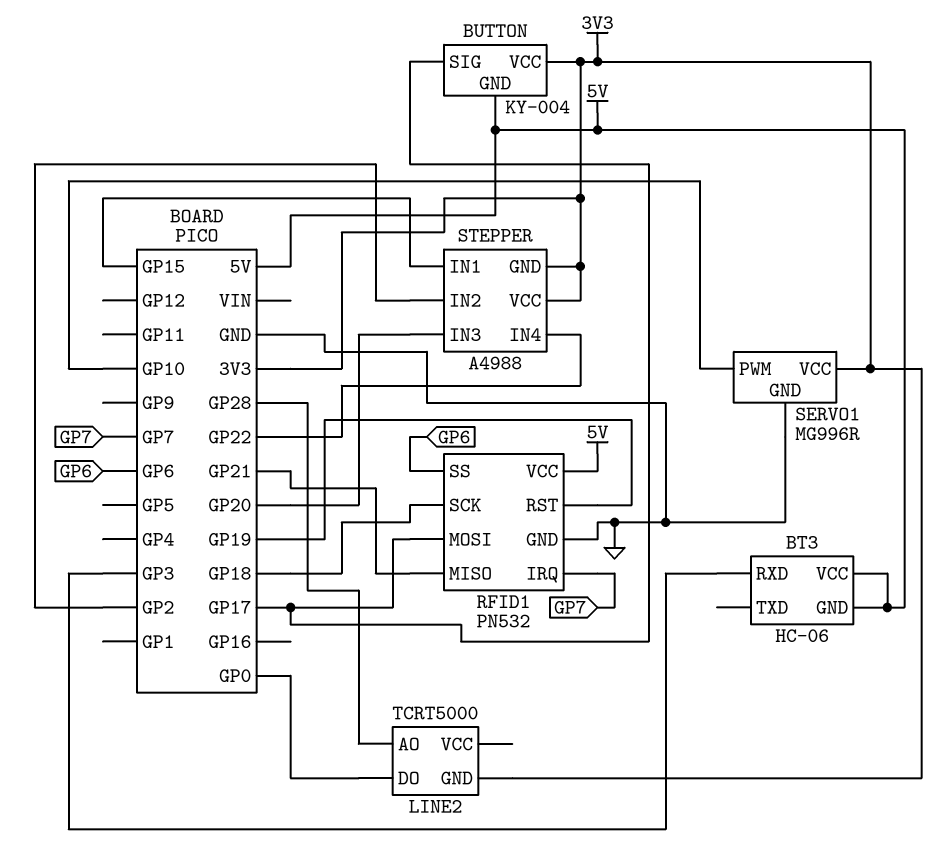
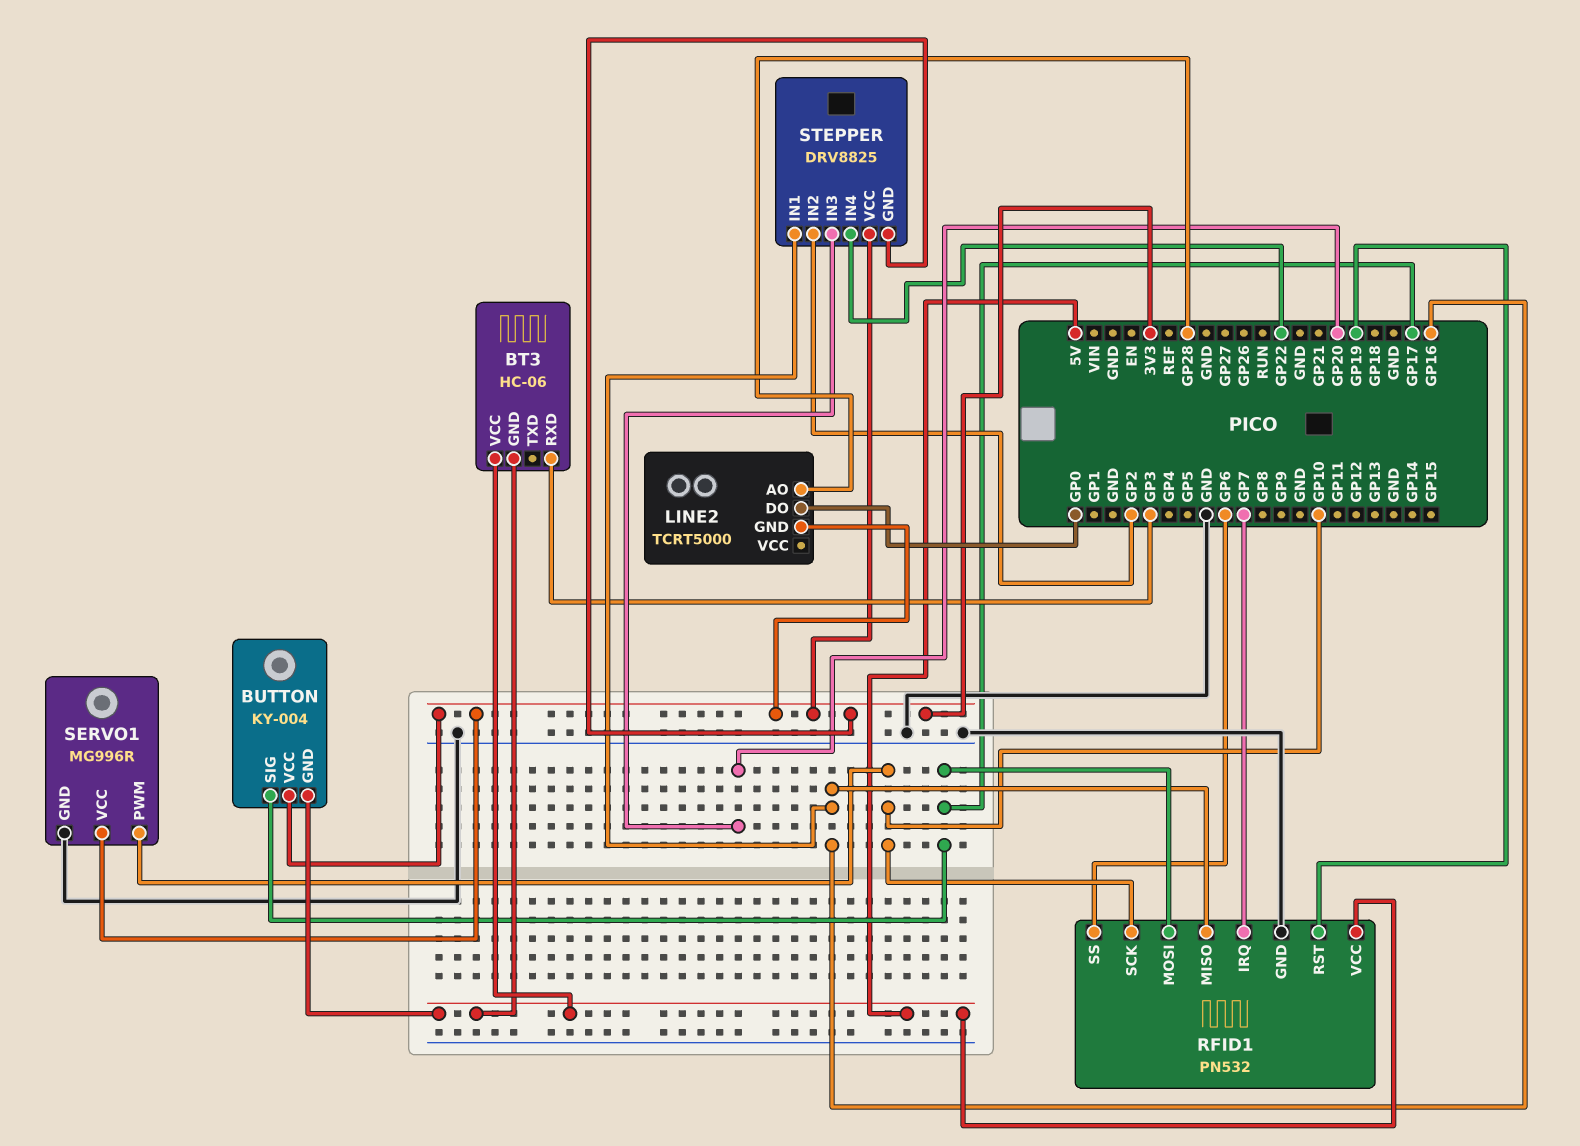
RFID1 pin MISO: GP21 -> GP16
RFID1 pin SCK: GP18 -> GP10
STEPPER: A4988 -> DRV8825
STEPPER pin IN1: GP15 -> GP16

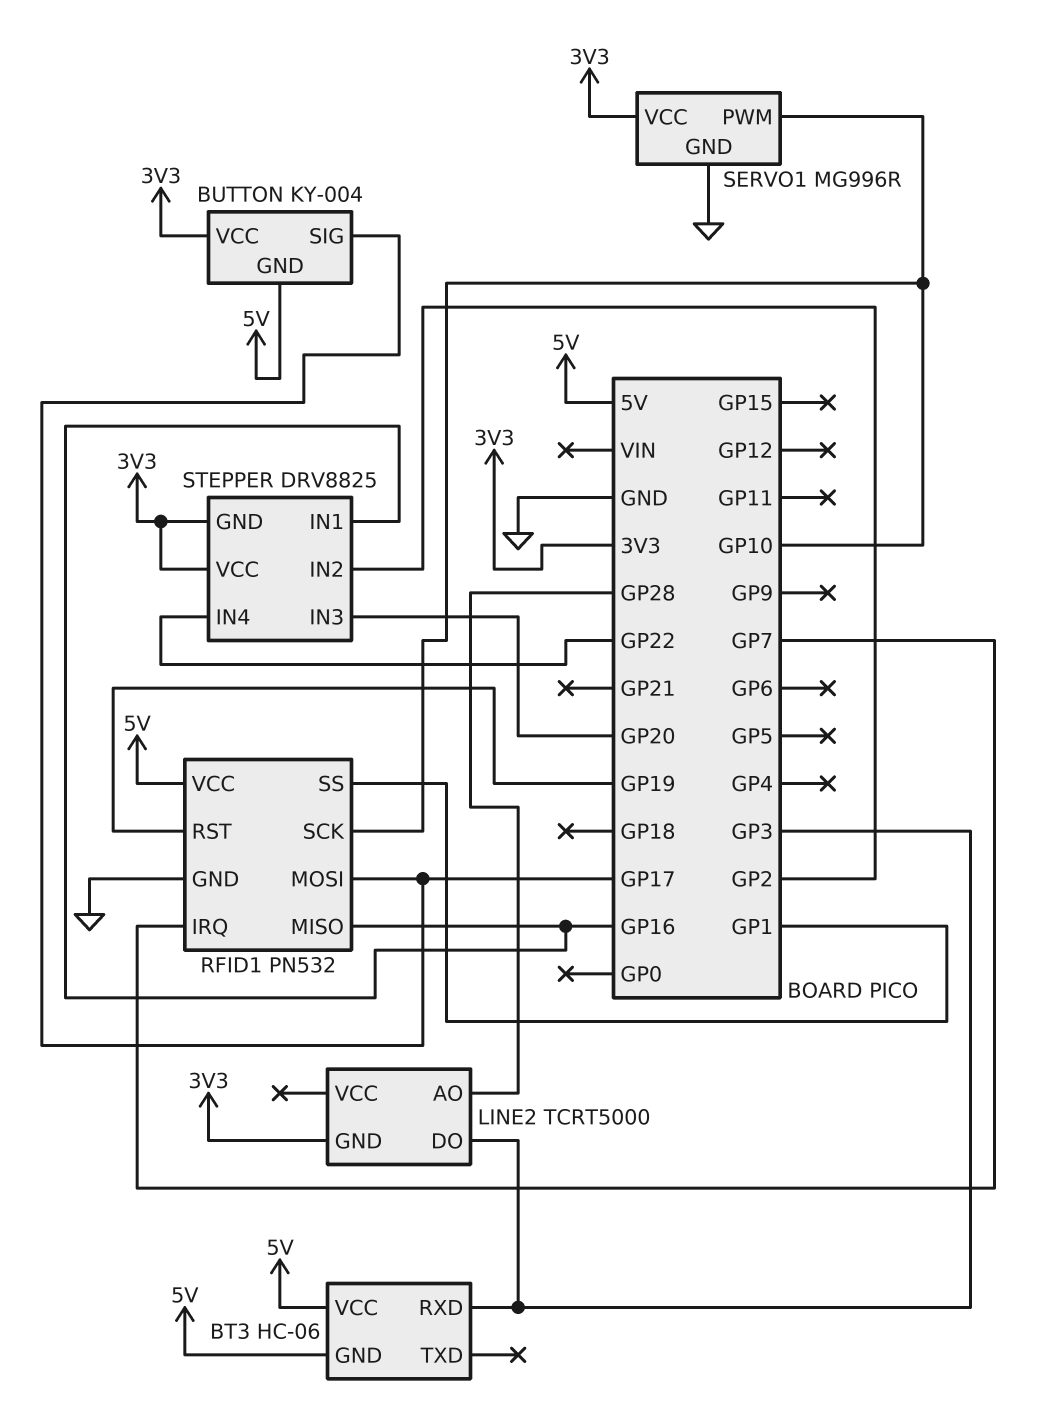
LINE2 pin DO: GP0 -> GP3
RFID1 pin SS: GP6 -> GP1

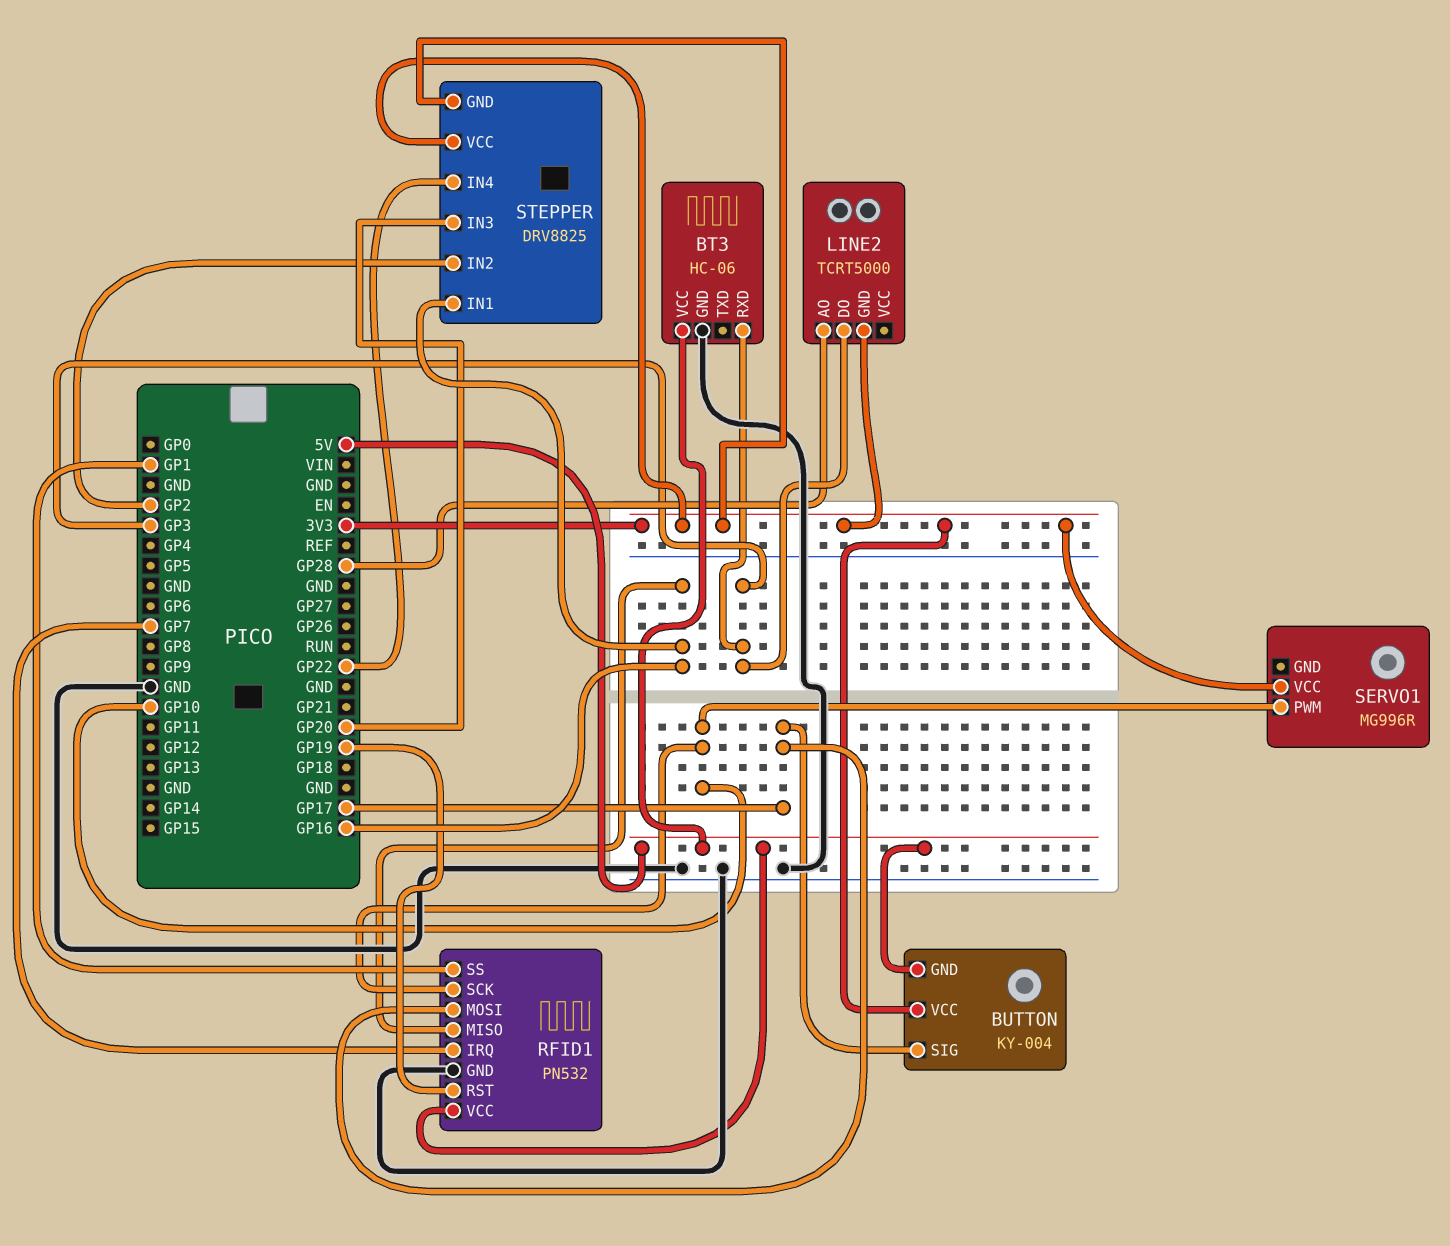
BT3 pin GND: 5V -> GND
SERVO1 pin GND: GND -> none

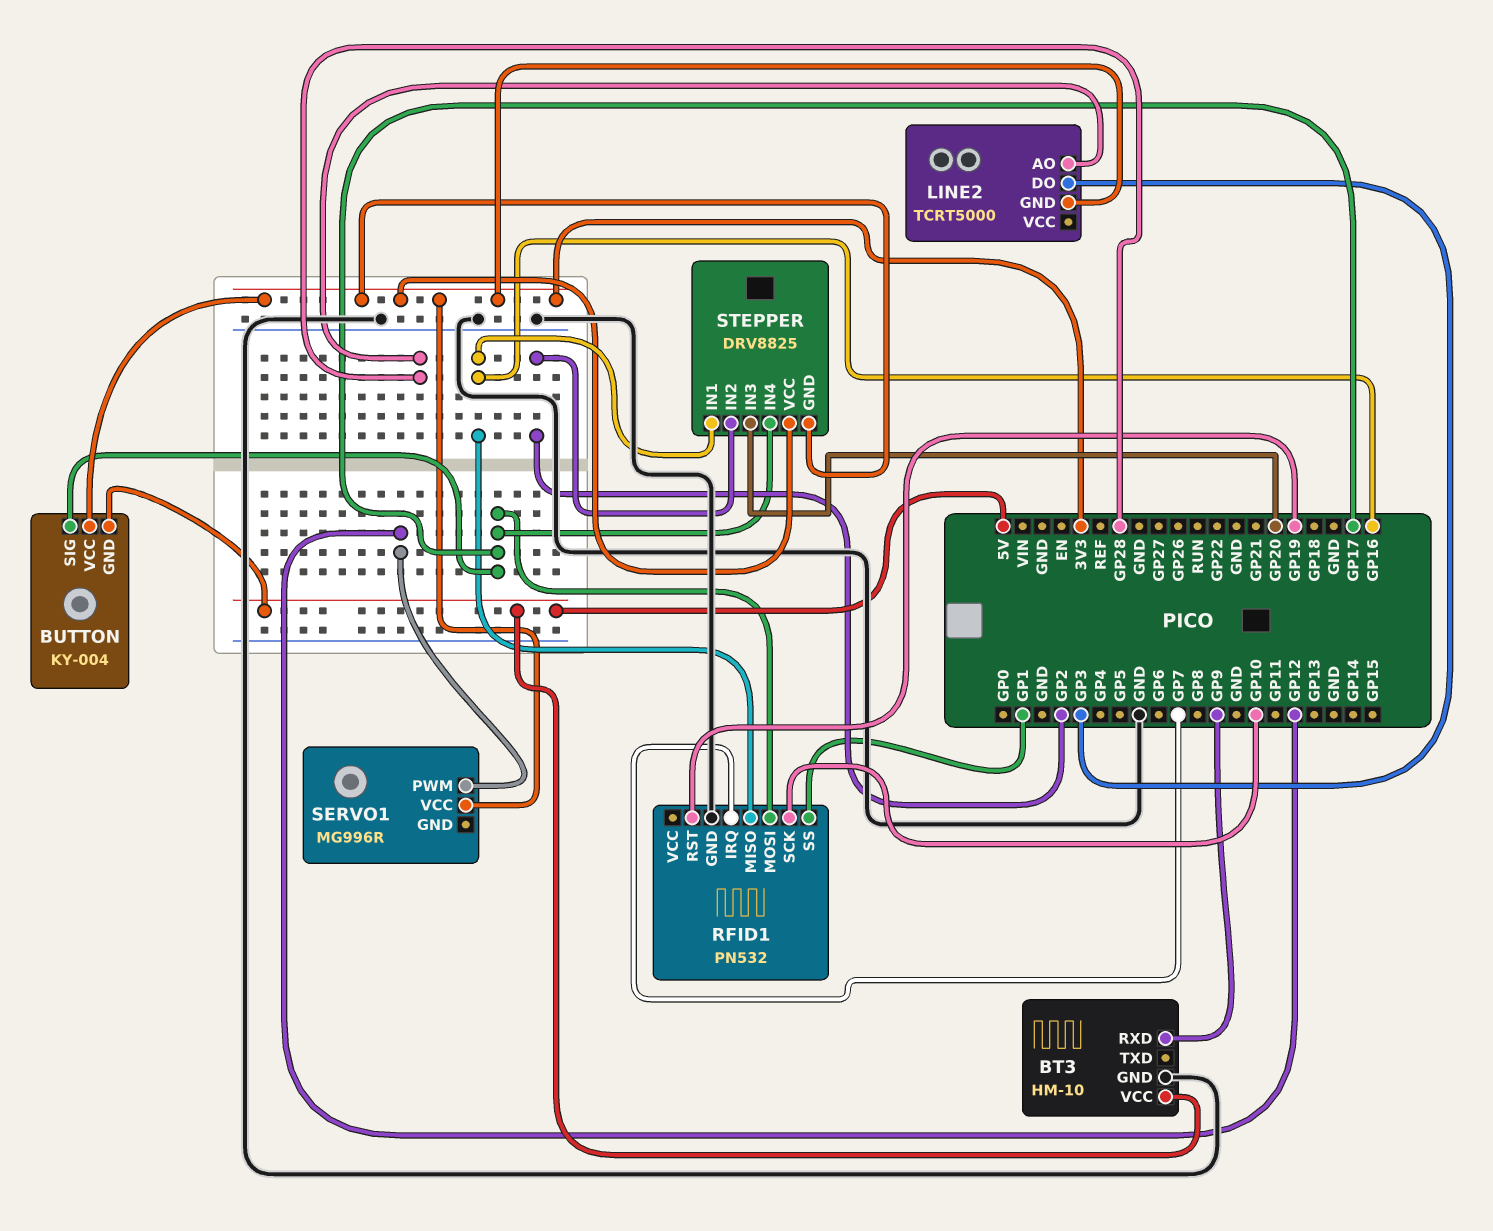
BT3: HC-06 -> HM-10
BT3 pin RXD: GP3 -> GP9
RFID1 pin VCC: 5V -> none
SERVO1 pin PWM: GP10 -> GP12
STEPPER pin IN4: GP22 -> GP17

